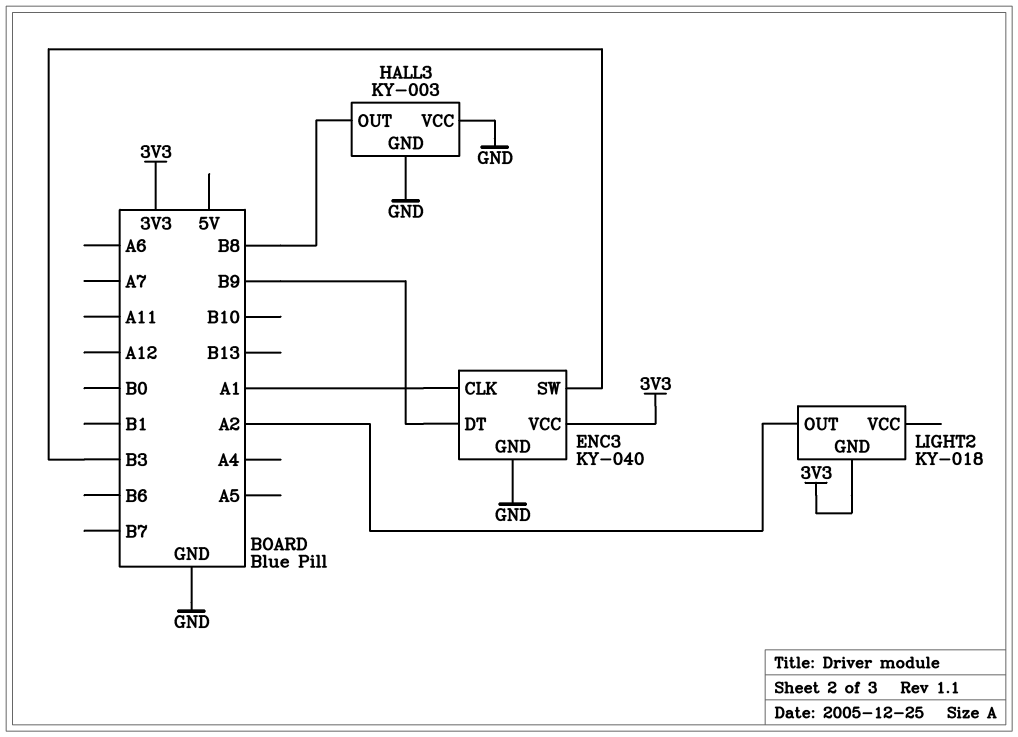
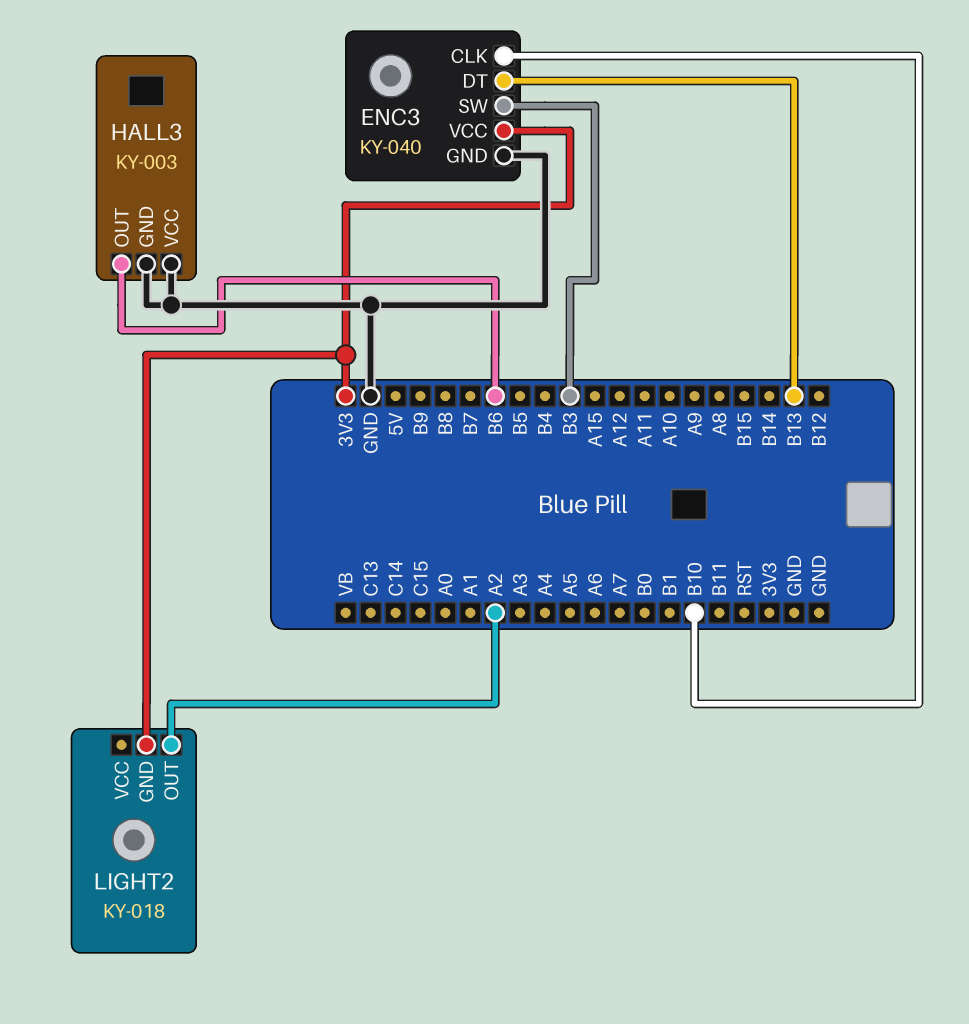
ENC3 pin CLK: A1 -> B10
ENC3 pin DT: B9 -> B13
HALL3 pin OUT: B8 -> B6

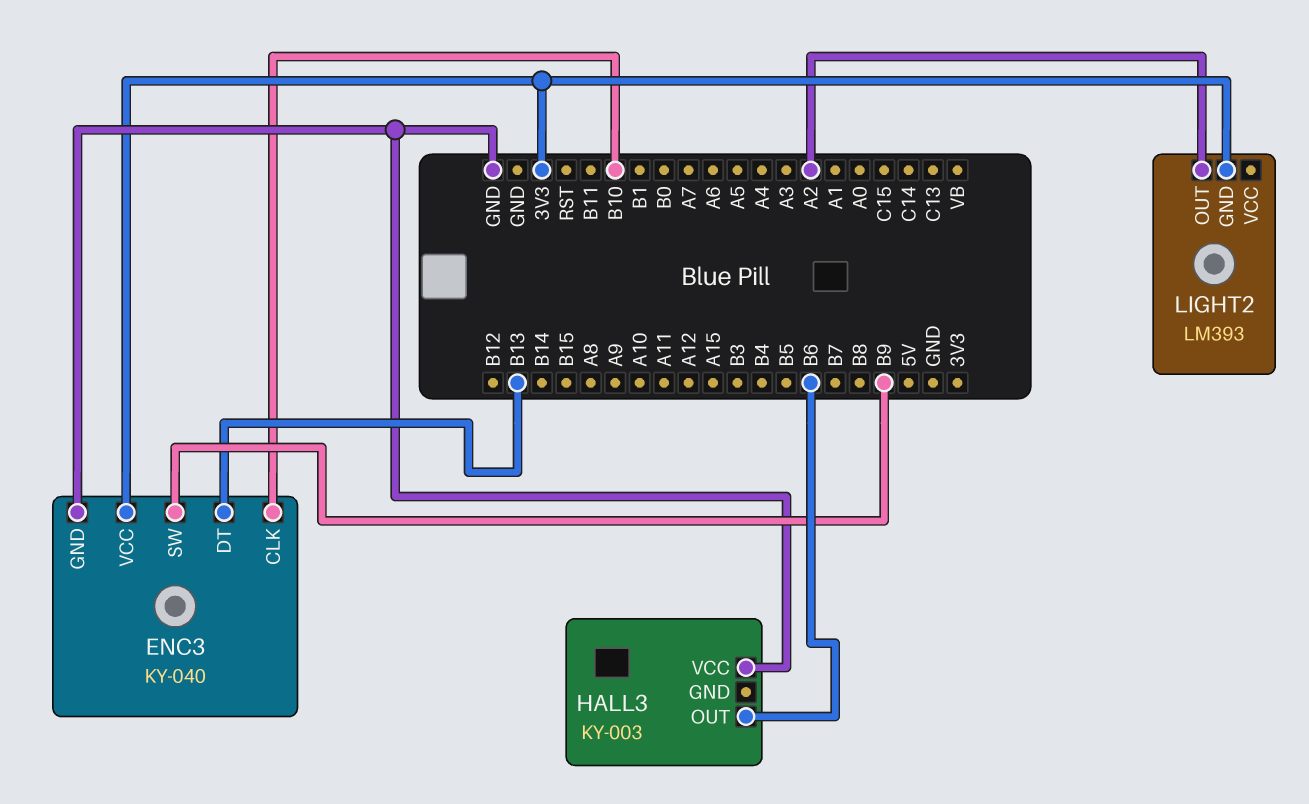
ENC3 pin SW: B3 -> B9
HALL3 pin GND: GND -> none
LIGHT2: KY-018 -> LM393

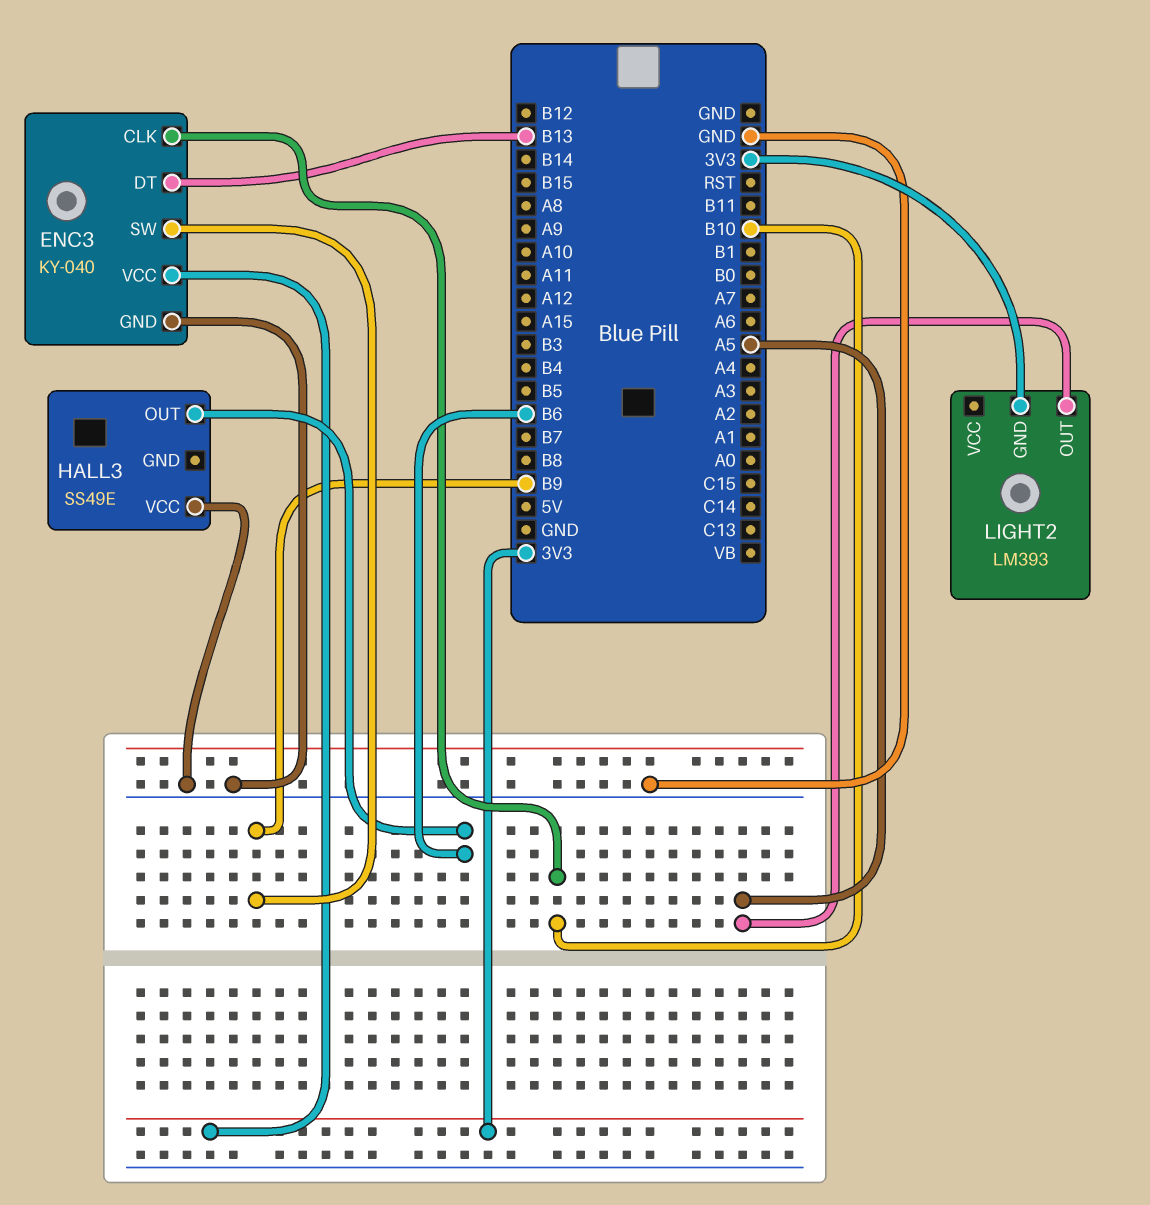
HALL3: KY-003 -> SS49E
LIGHT2 pin OUT: A2 -> A5

